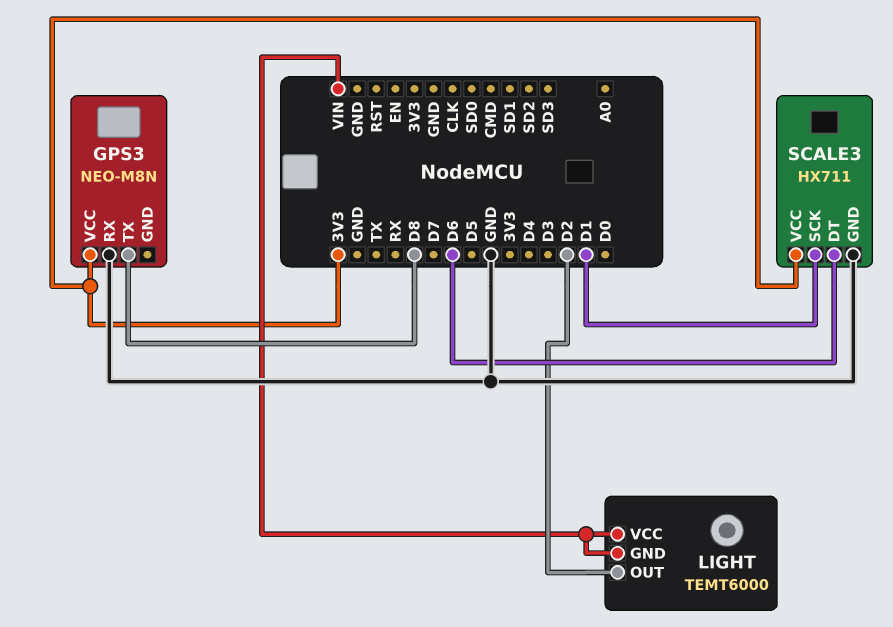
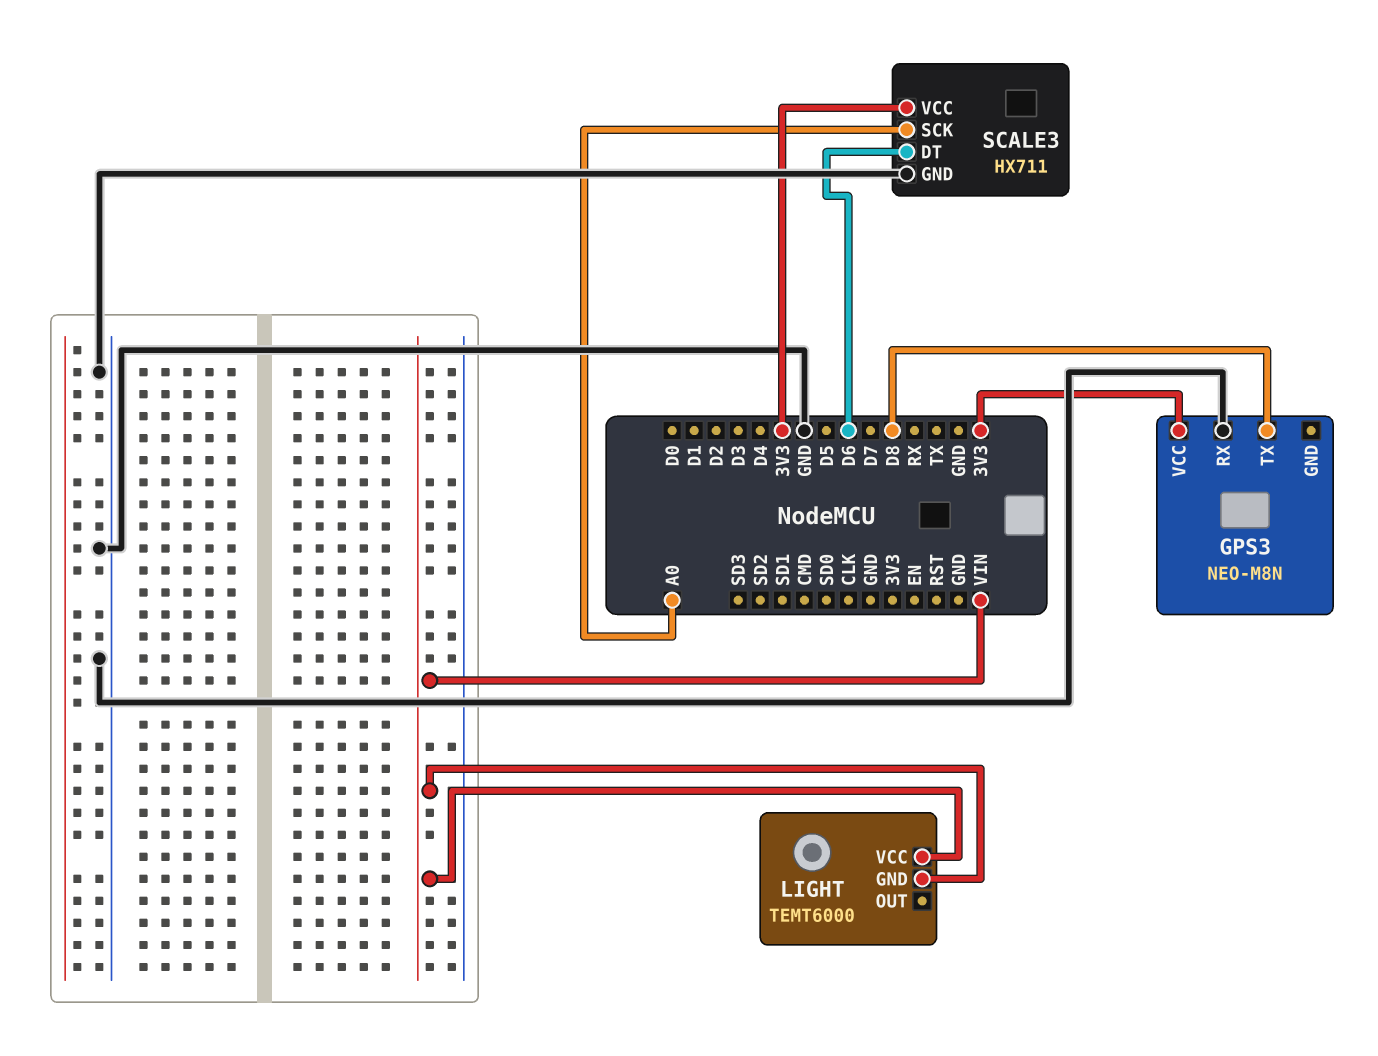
LIGHT pin OUT: D2 -> none
SCALE3 pin SCK: D1 -> A0

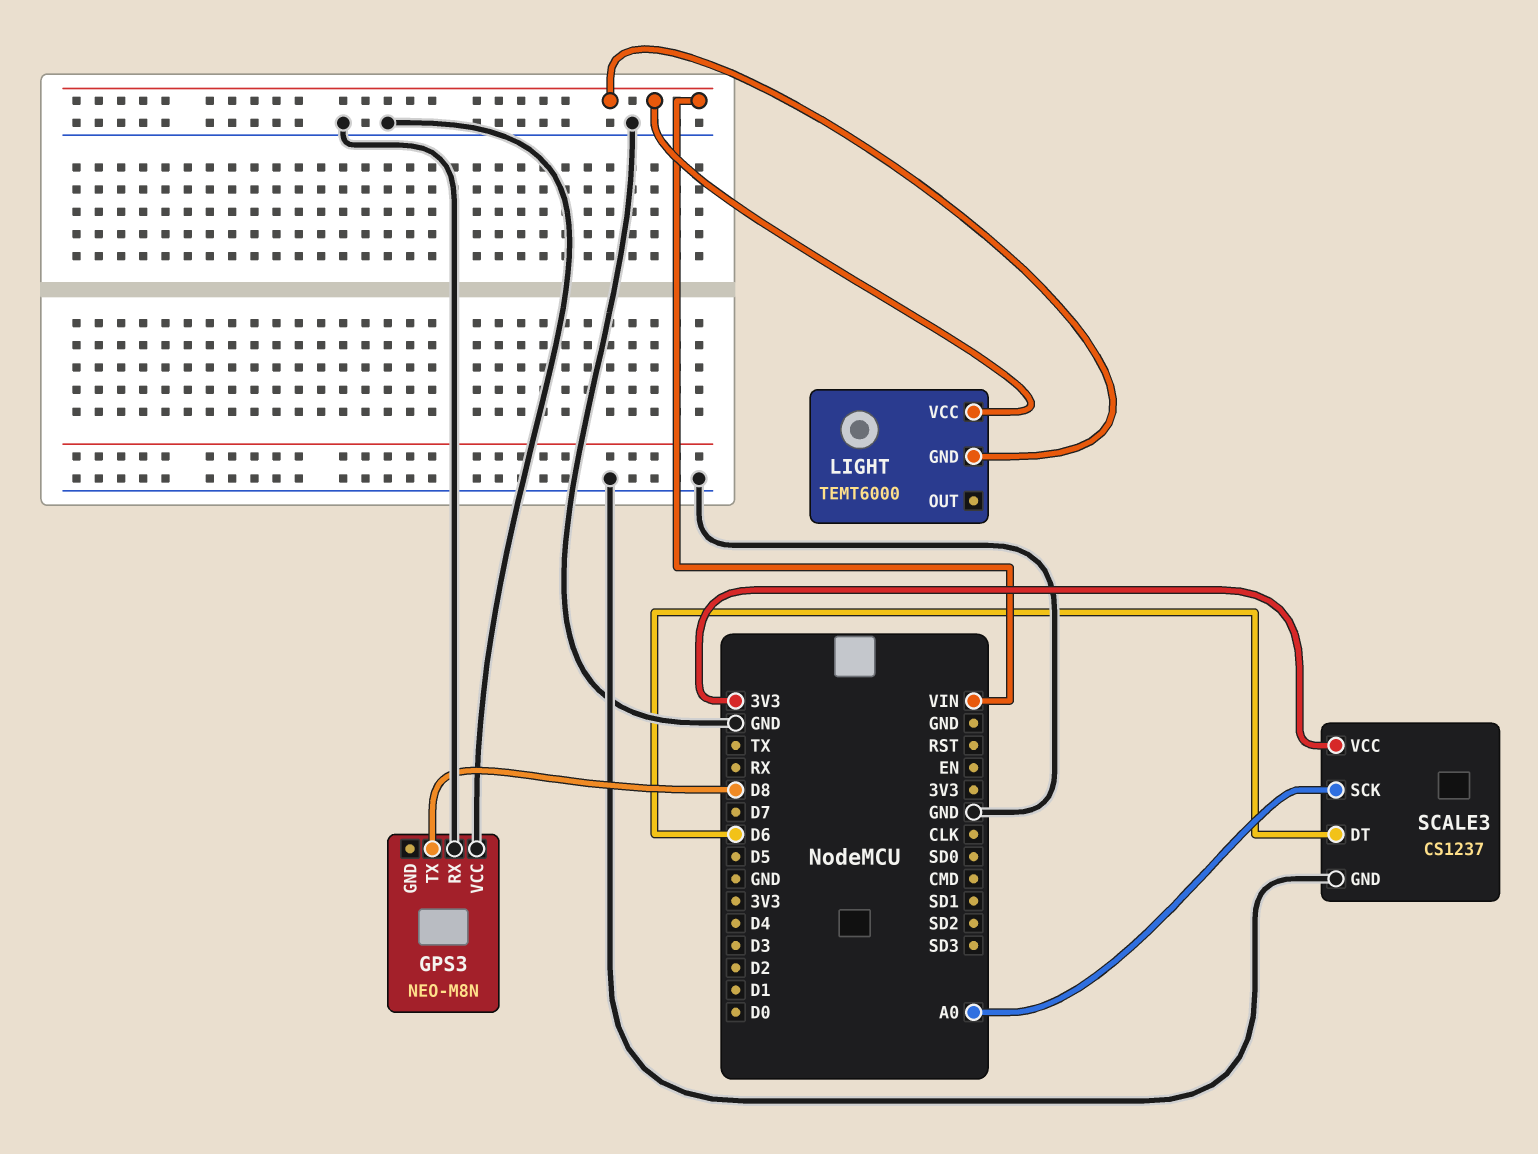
GPS3 pin VCC: 3V3 -> GND
SCALE3: HX711 -> CS1237

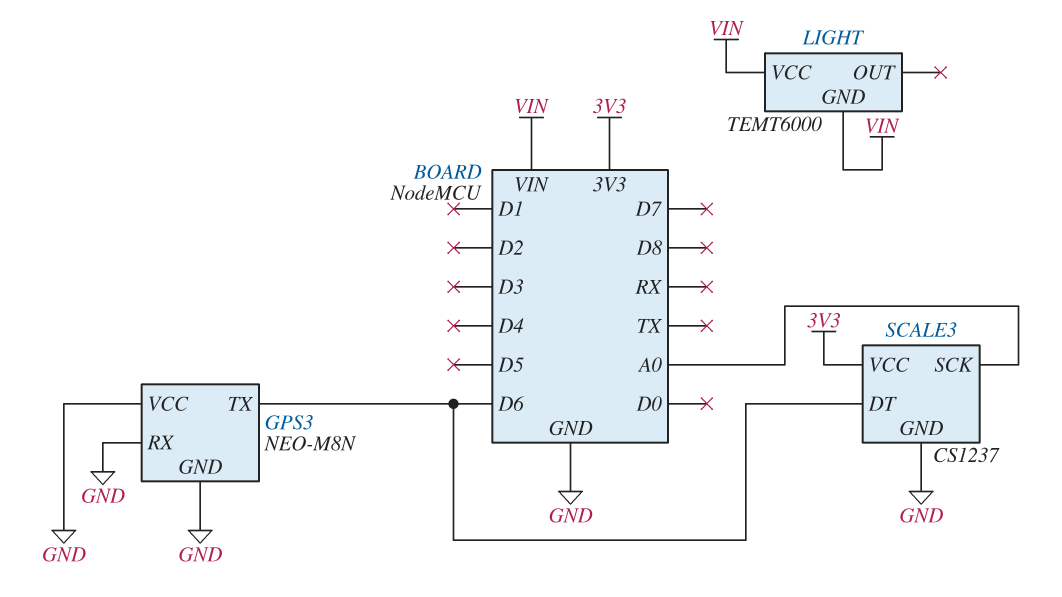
GPS3 pin GND: none -> GND
GPS3 pin TX: D8 -> D6

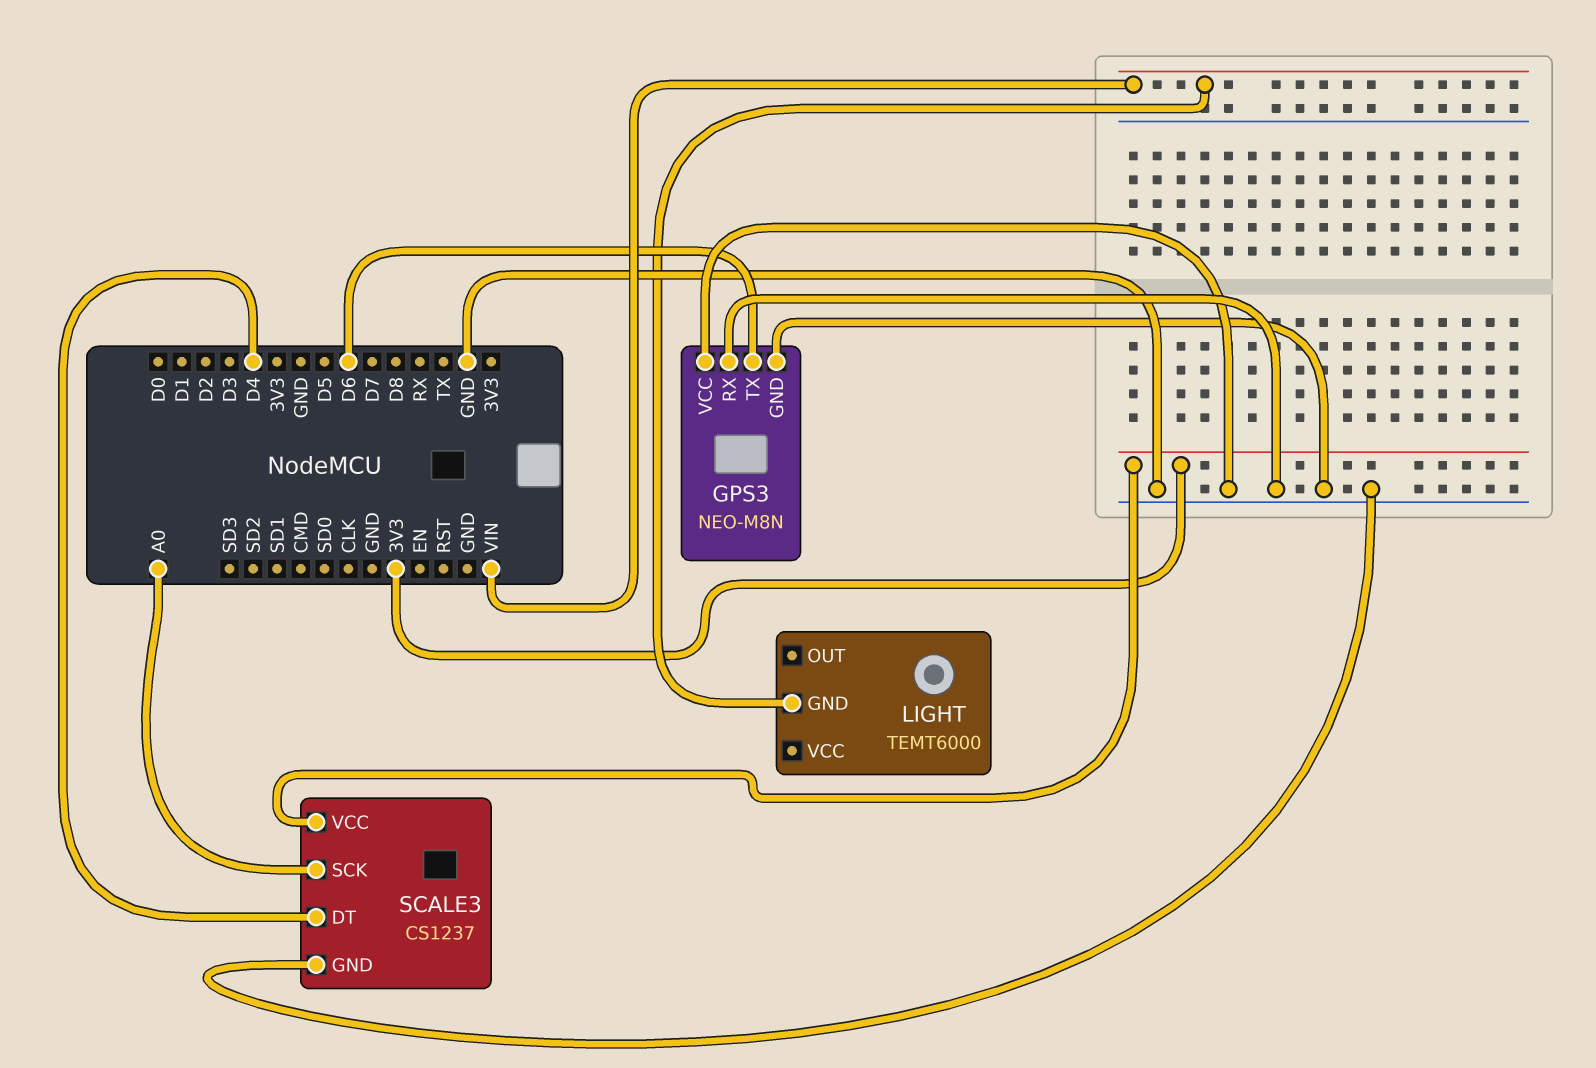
LIGHT pin VCC: VIN -> none
SCALE3 pin DT: D6 -> D4

